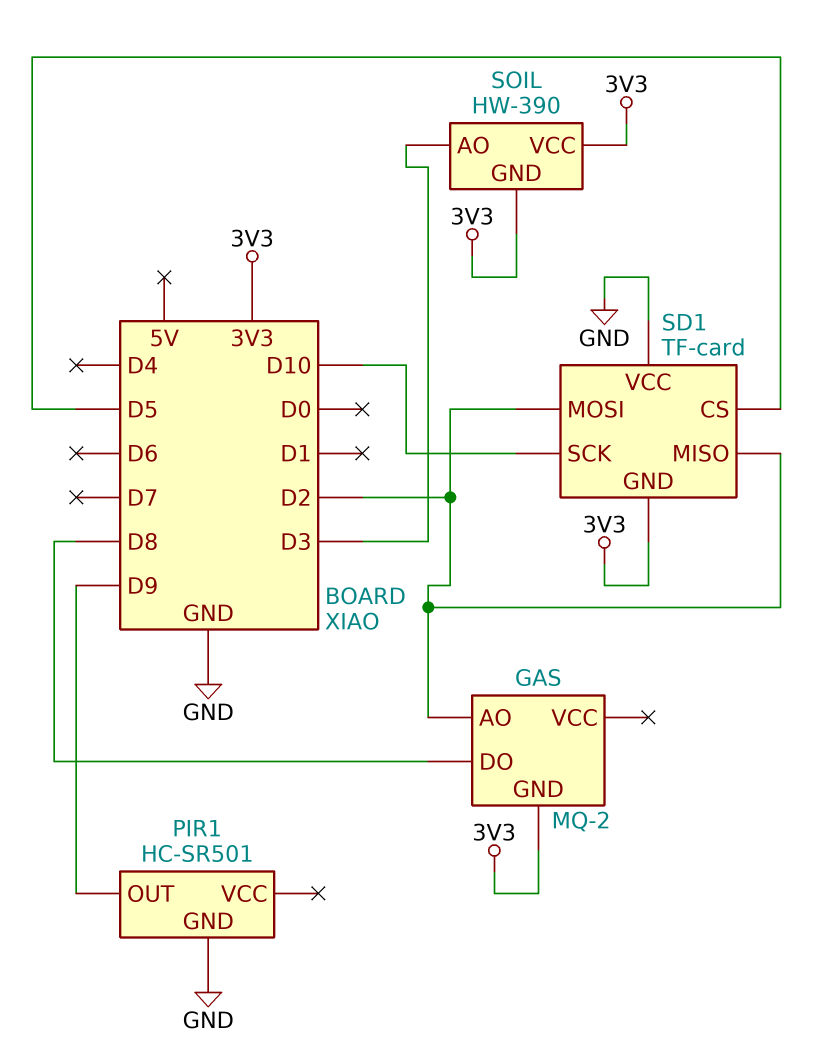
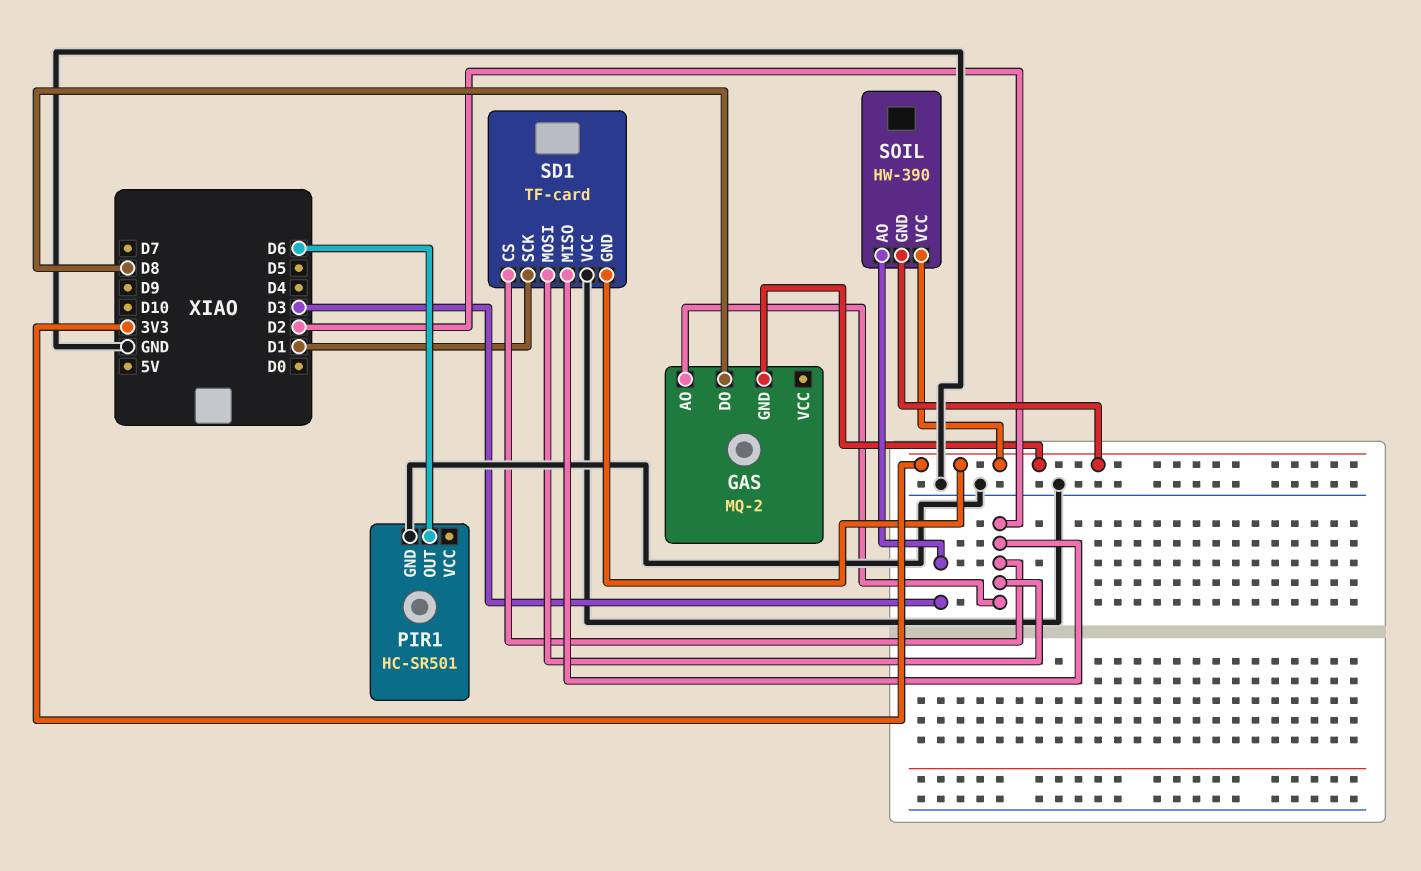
PIR1 pin OUT: D9 -> D6
SD1 pin CS: D5 -> D2
SD1 pin SCK: D10 -> D1

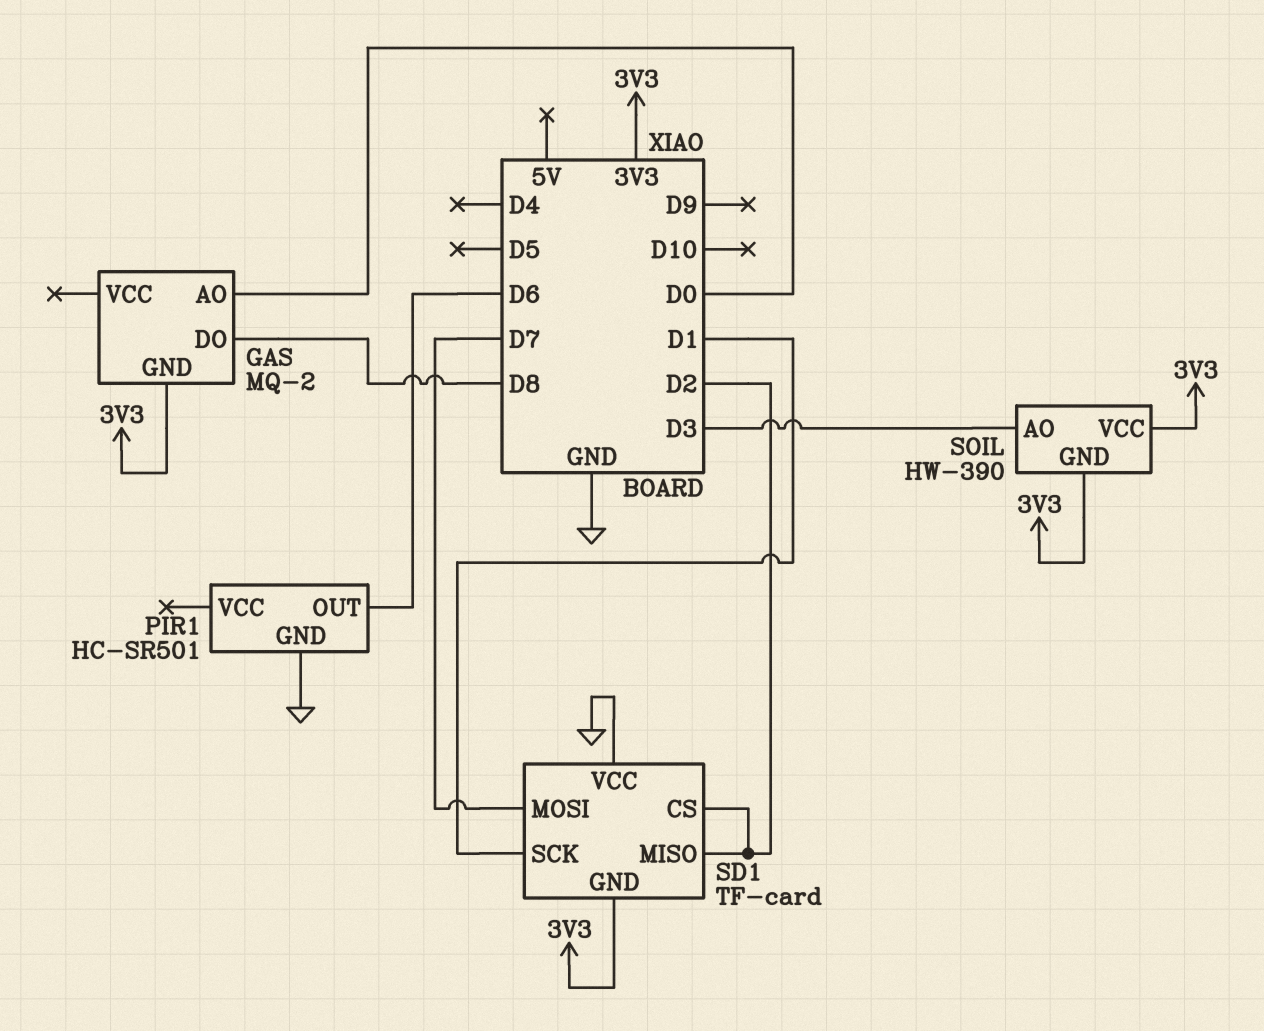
GAS pin AO: D2 -> D0
SD1 pin MOSI: D2 -> D7

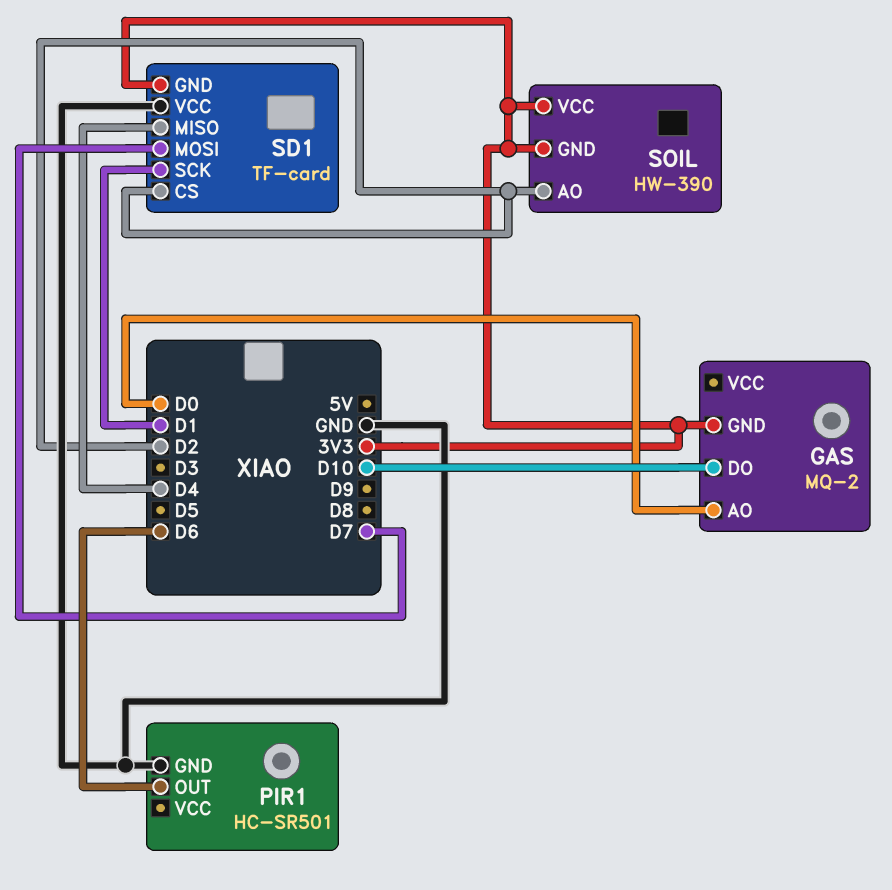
GAS pin DO: D8 -> D10
SD1 pin MISO: D2 -> D4
SOIL pin AO: D3 -> D2

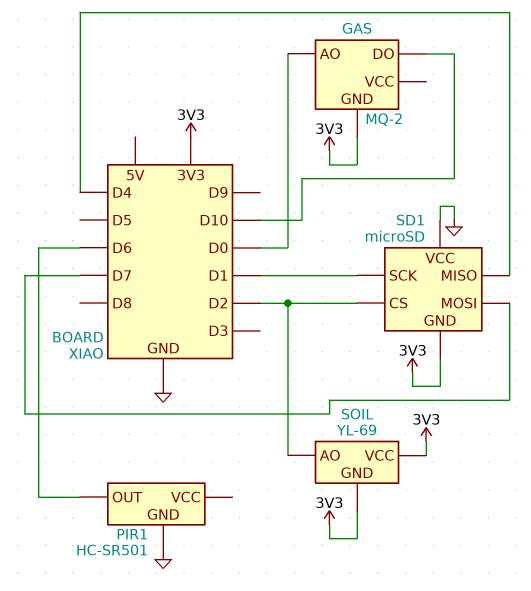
SD1: TF-card -> microSD
SOIL: HW-390 -> YL-69

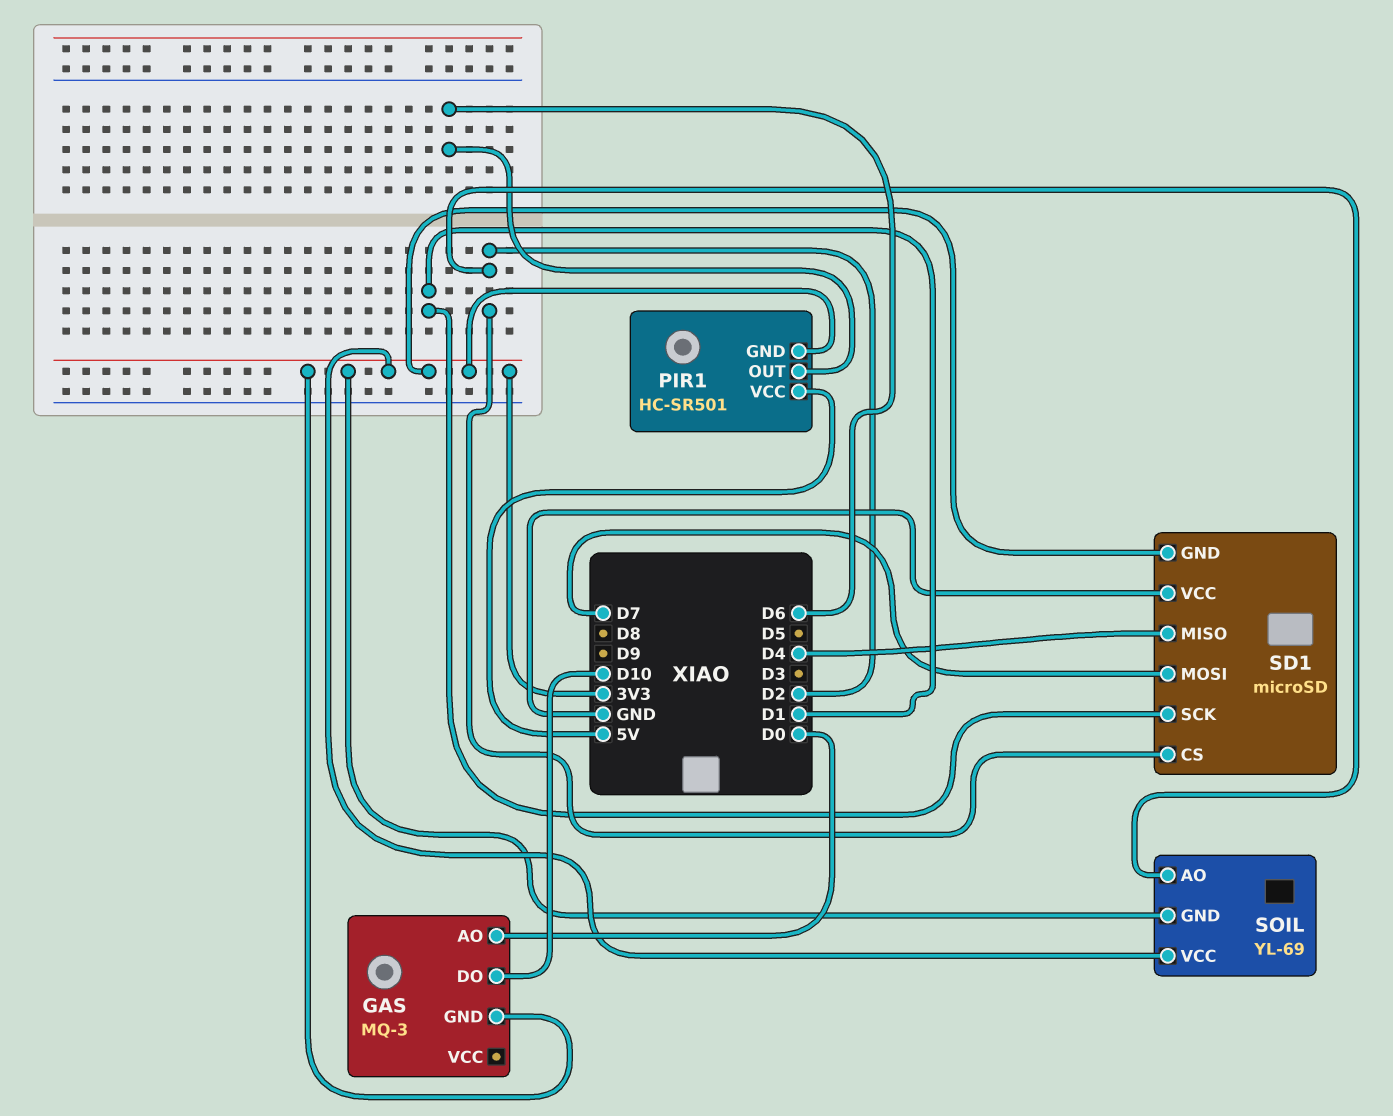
GAS: MQ-2 -> MQ-3
PIR1 pin GND: GND -> 3V3
PIR1 pin VCC: none -> 5V

